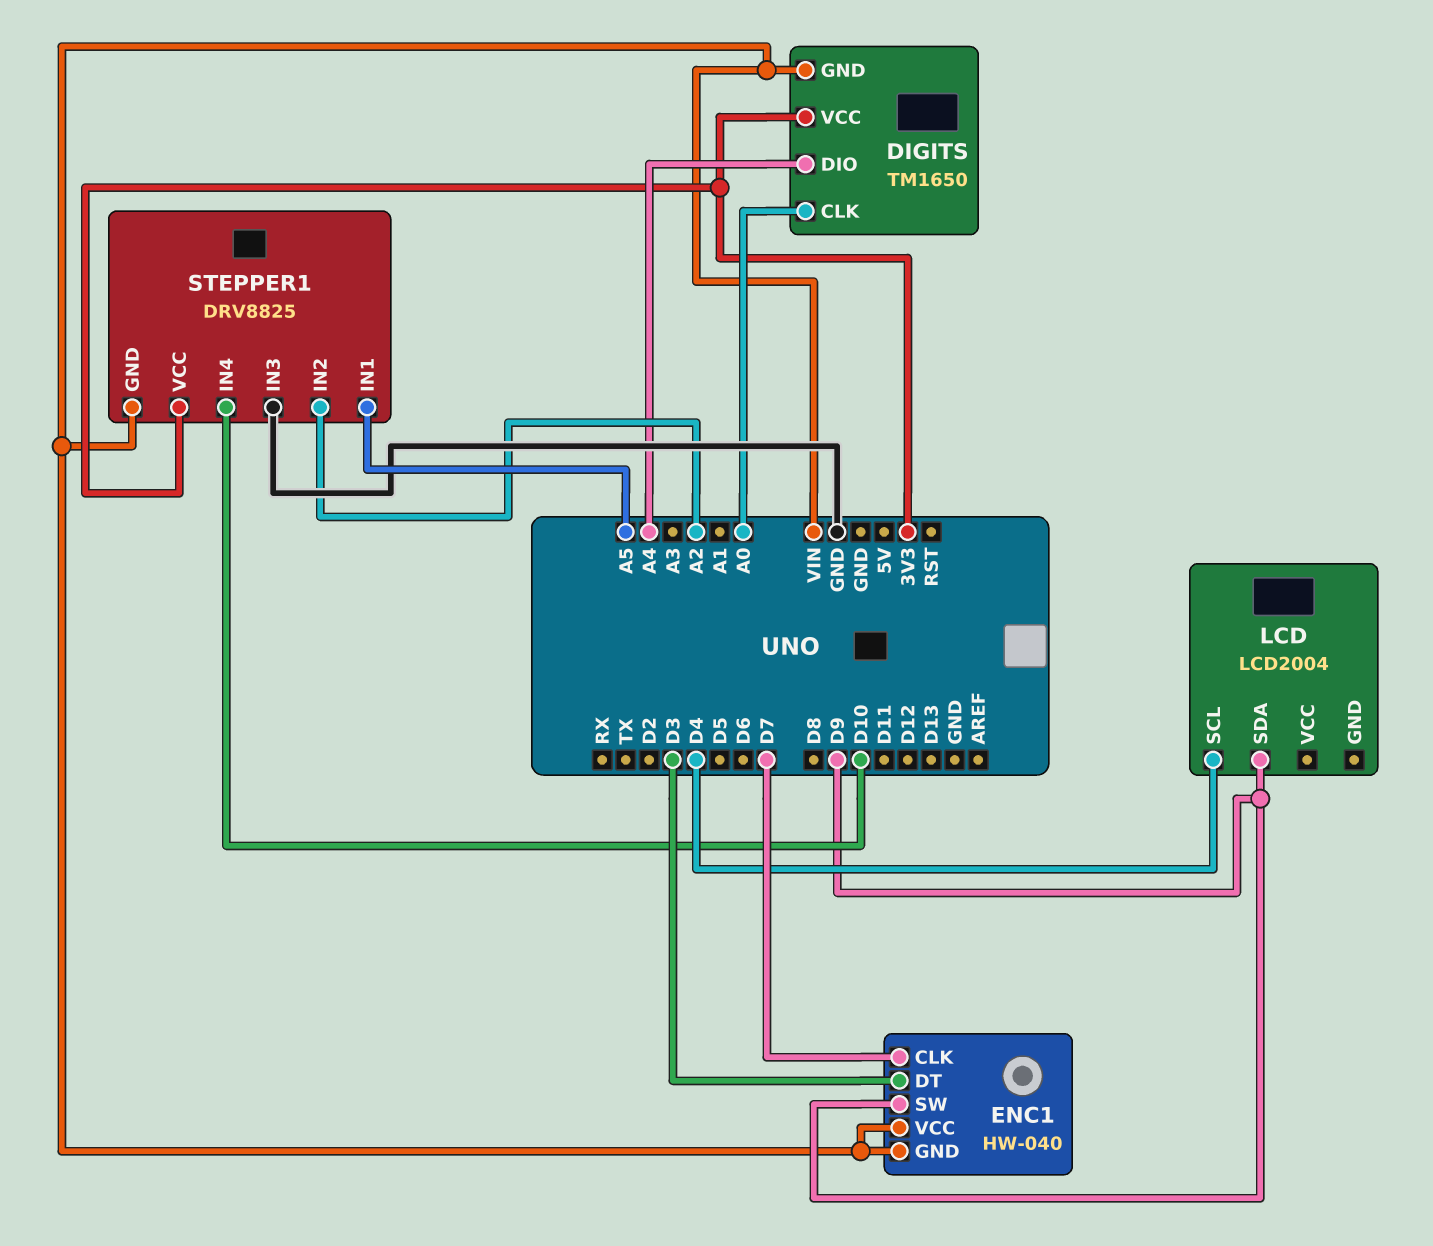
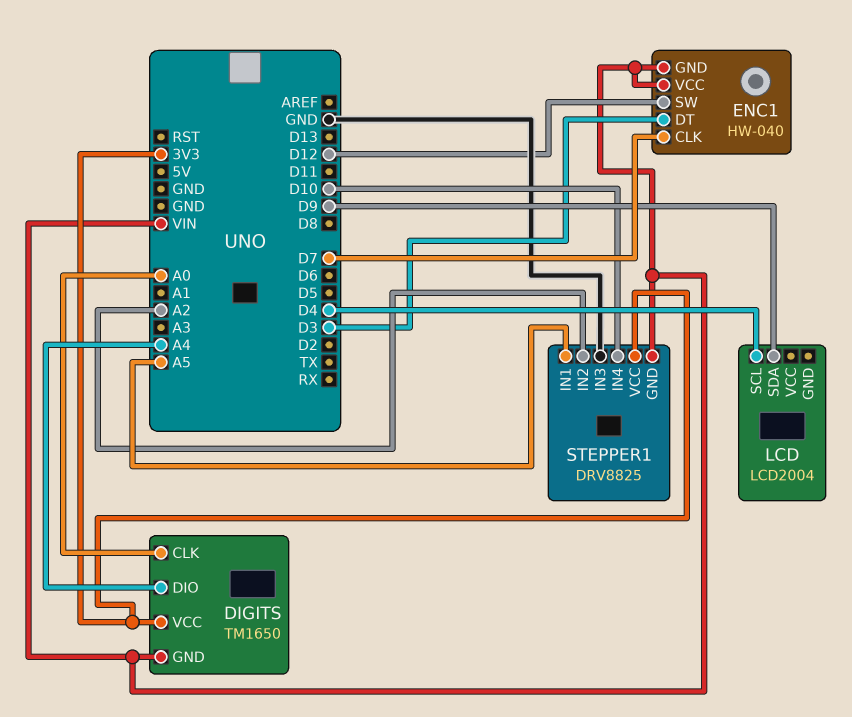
ENC1 pin SW: D9 -> D12

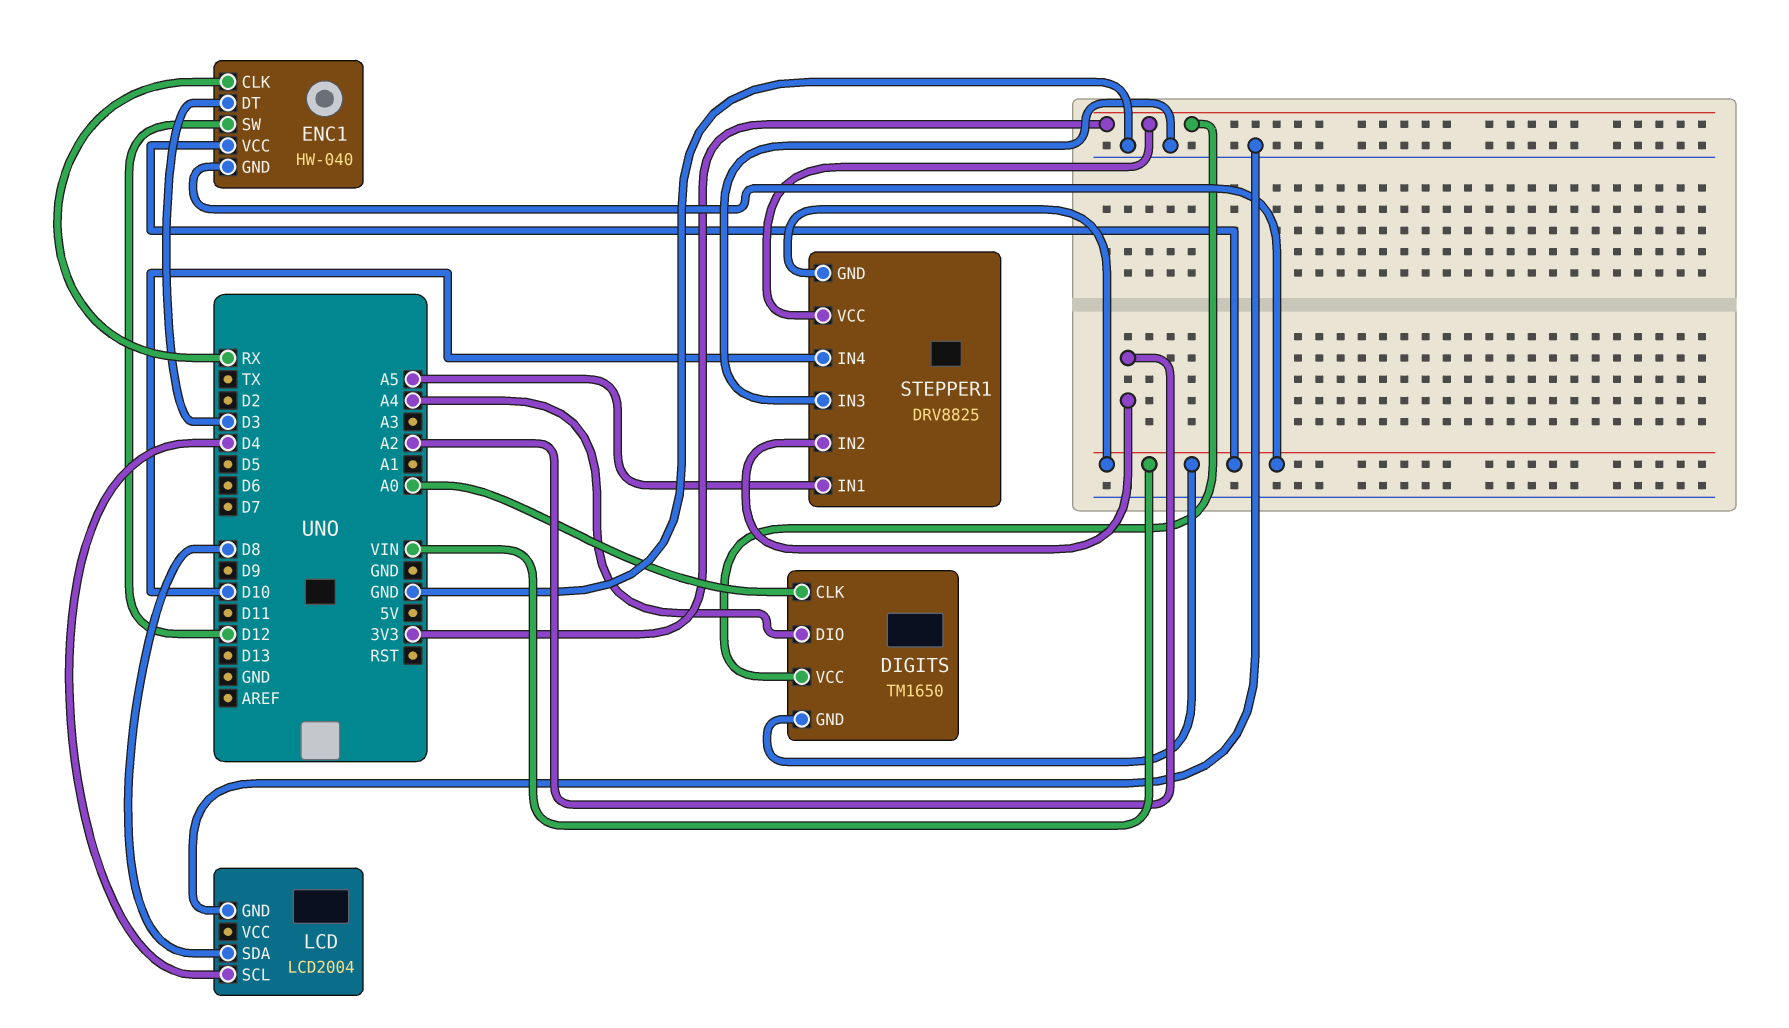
ENC1 pin CLK: D7 -> RX
LCD pin GND: none -> GND
LCD pin SDA: D9 -> D8

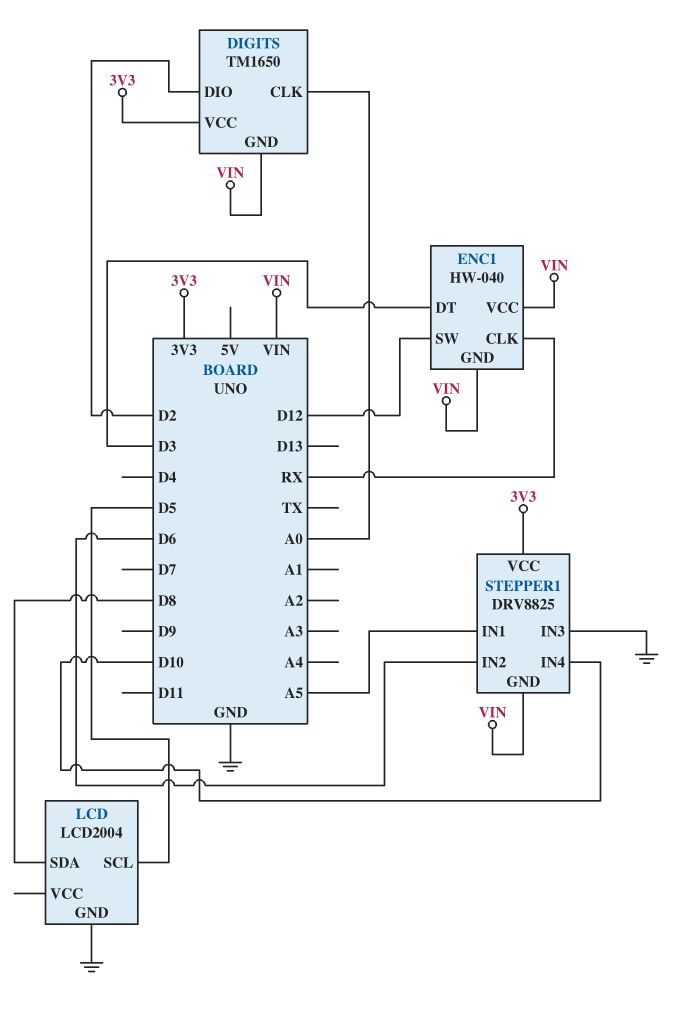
DIGITS pin DIO: A4 -> D2
LCD pin SCL: D4 -> D5
STEPPER1 pin IN2: A2 -> D6

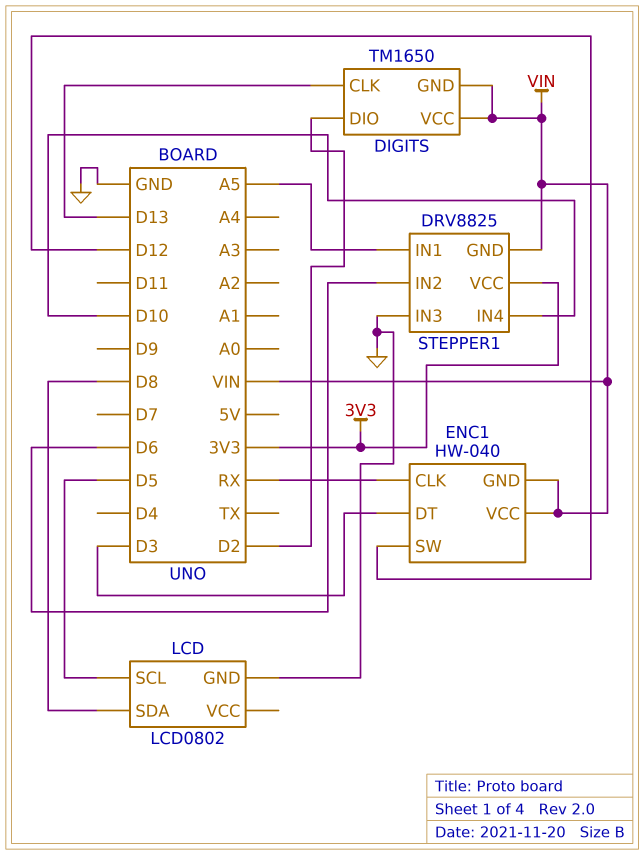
DIGITS pin CLK: A0 -> D13
DIGITS pin VCC: 3V3 -> VIN
LCD: LCD2004 -> LCD0802

